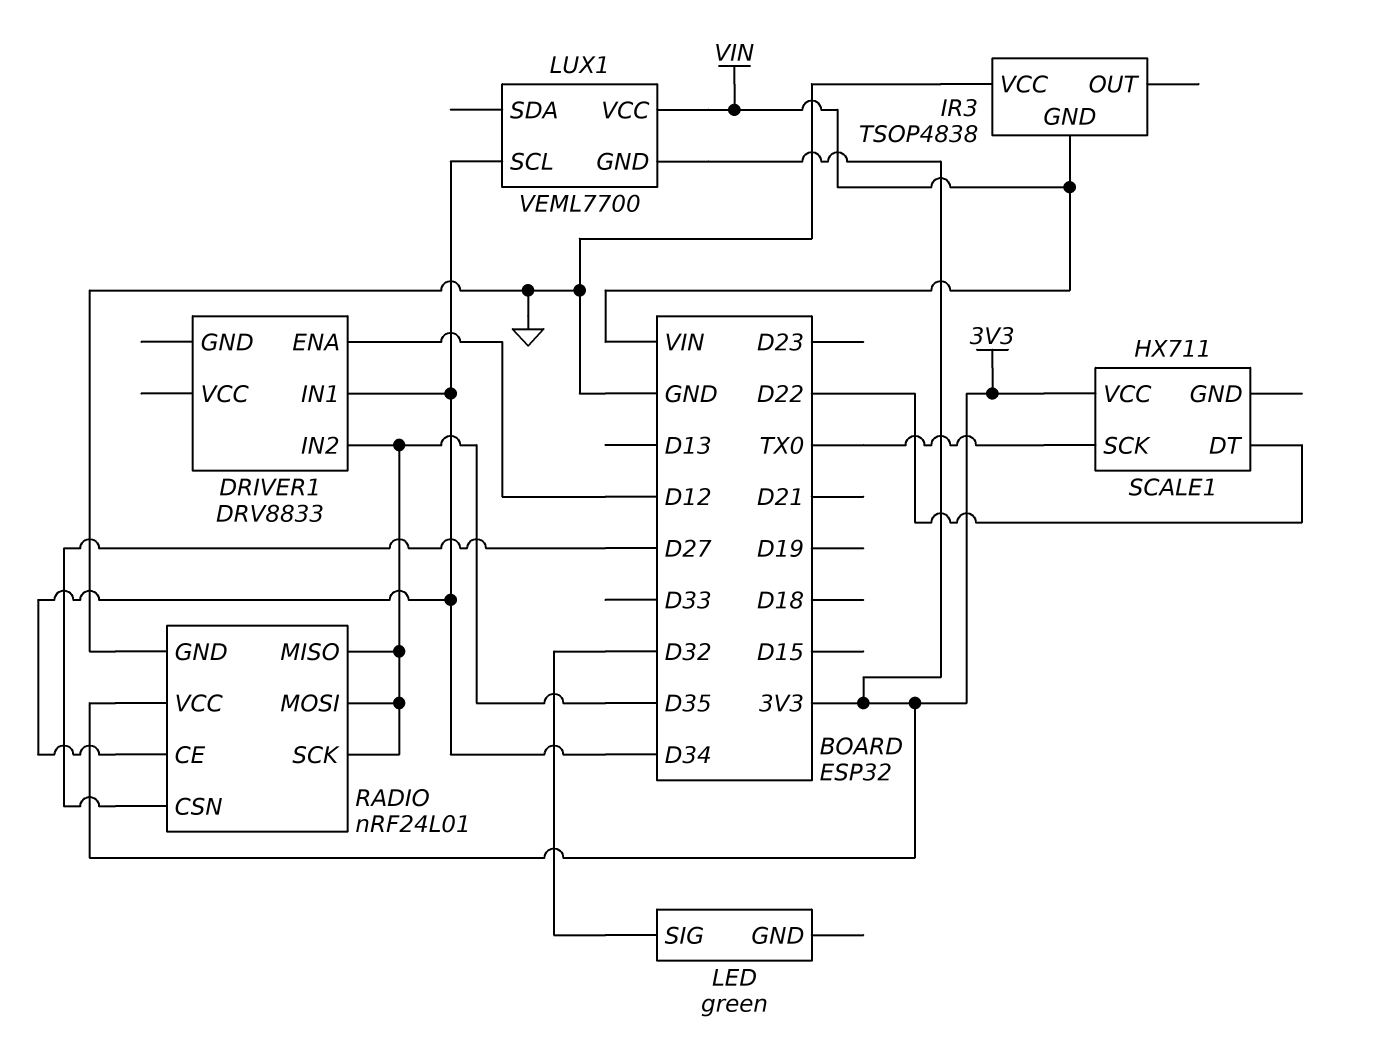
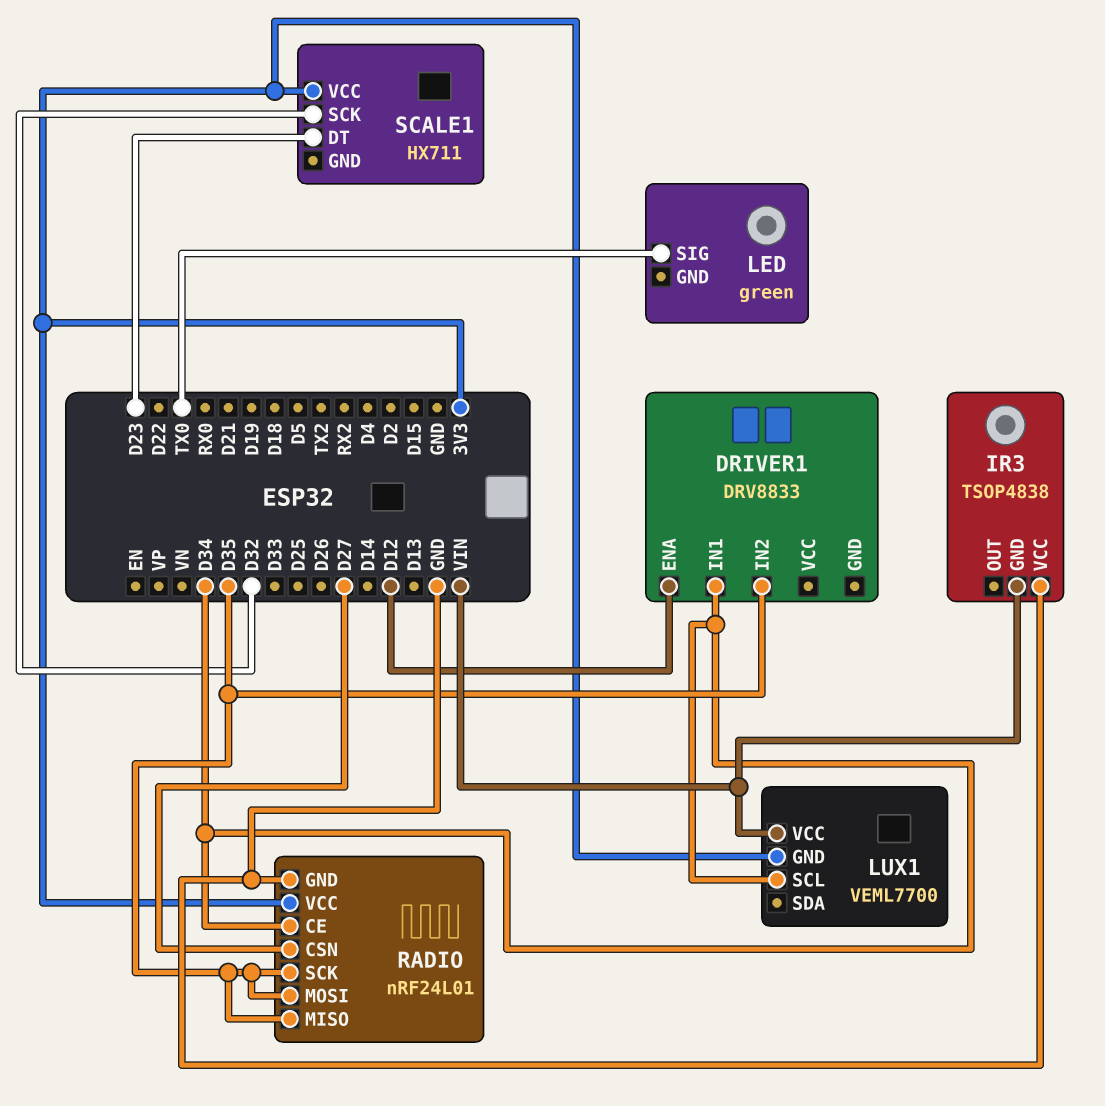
LED pin SIG: D32 -> TX0
SCALE1 pin DT: D22 -> D23
SCALE1 pin SCK: TX0 -> D32

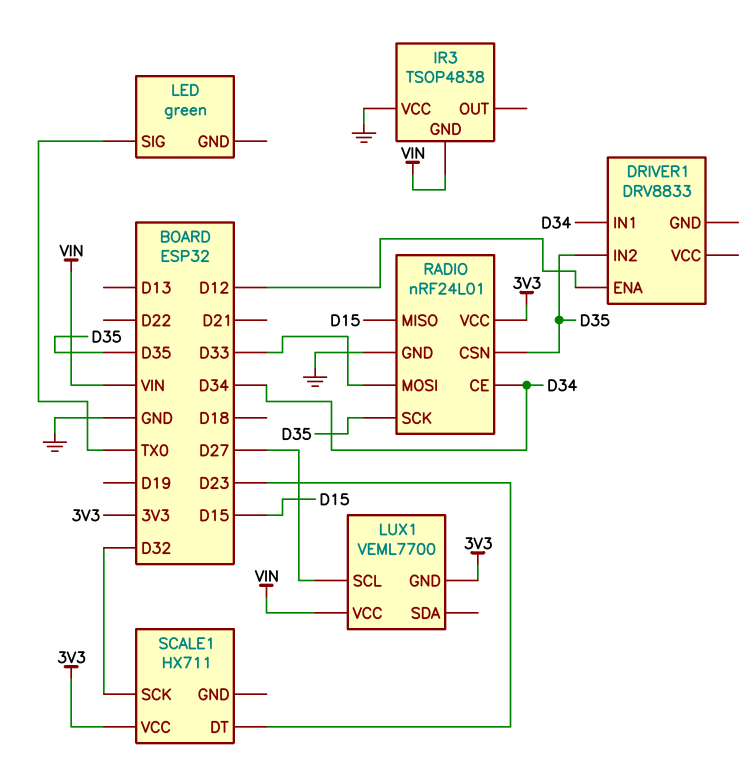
LUX1 pin SCL: D34 -> D27
RADIO pin CSN: D27 -> D35
RADIO pin MISO: D35 -> D15
RADIO pin MOSI: D35 -> D33

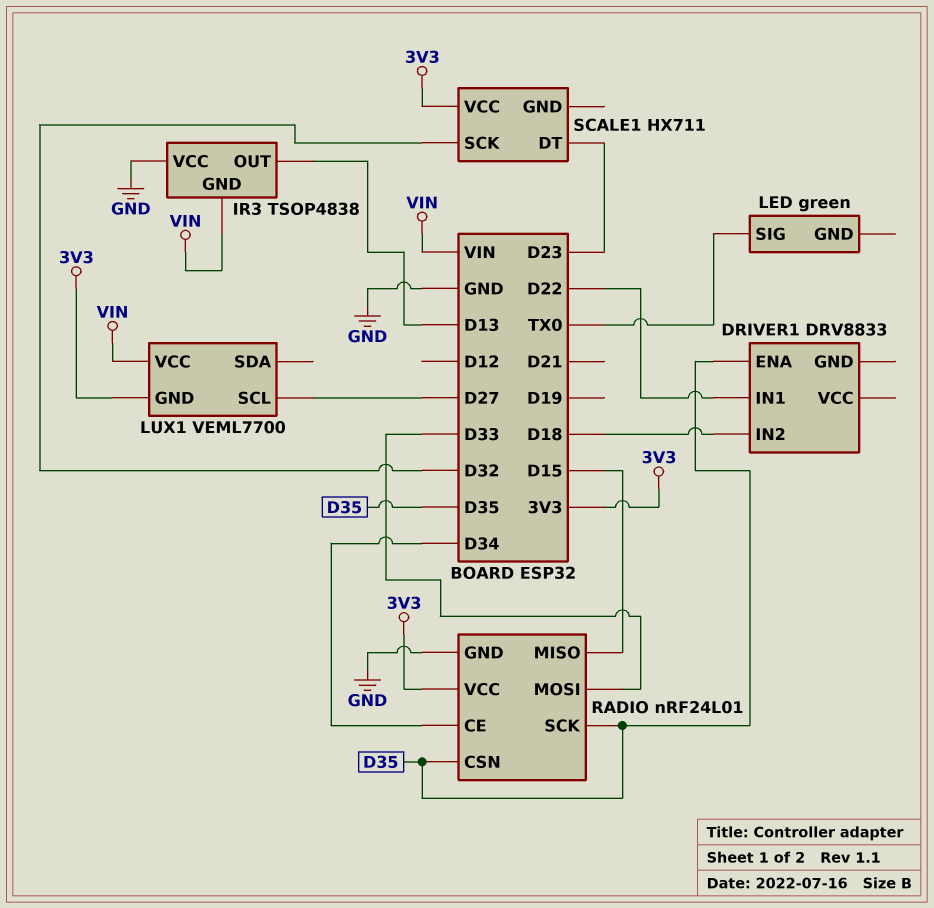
DRIVER1 pin ENA: D12 -> D35
DRIVER1 pin IN1: D34 -> D22
DRIVER1 pin IN2: D35 -> D18
IR3 pin OUT: none -> D13

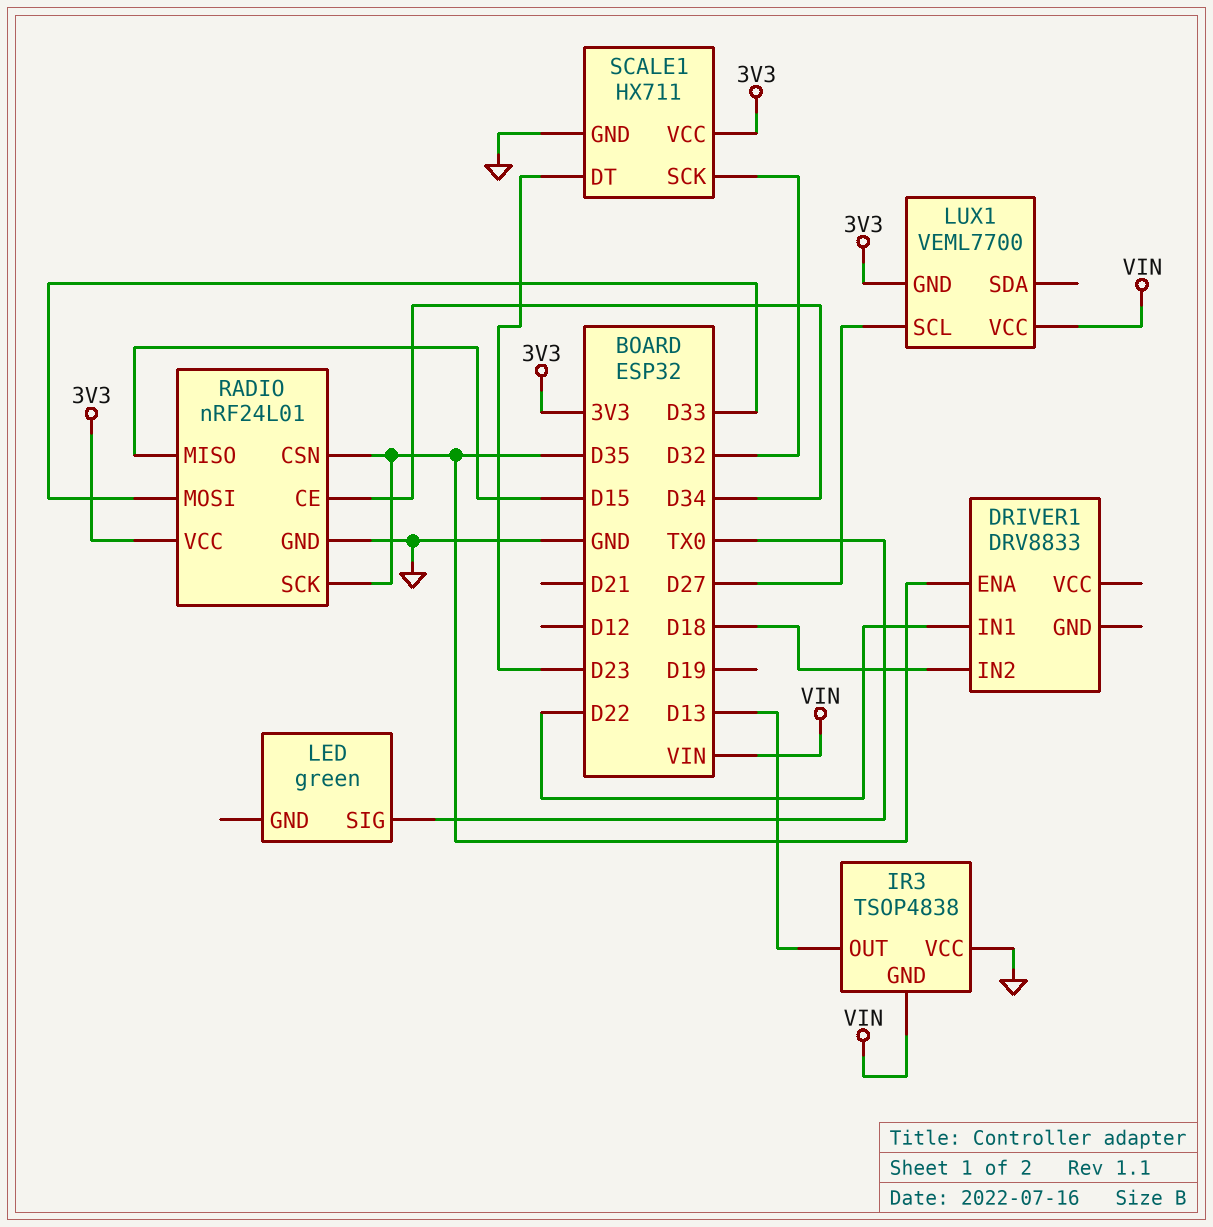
SCALE1 pin GND: none -> GND

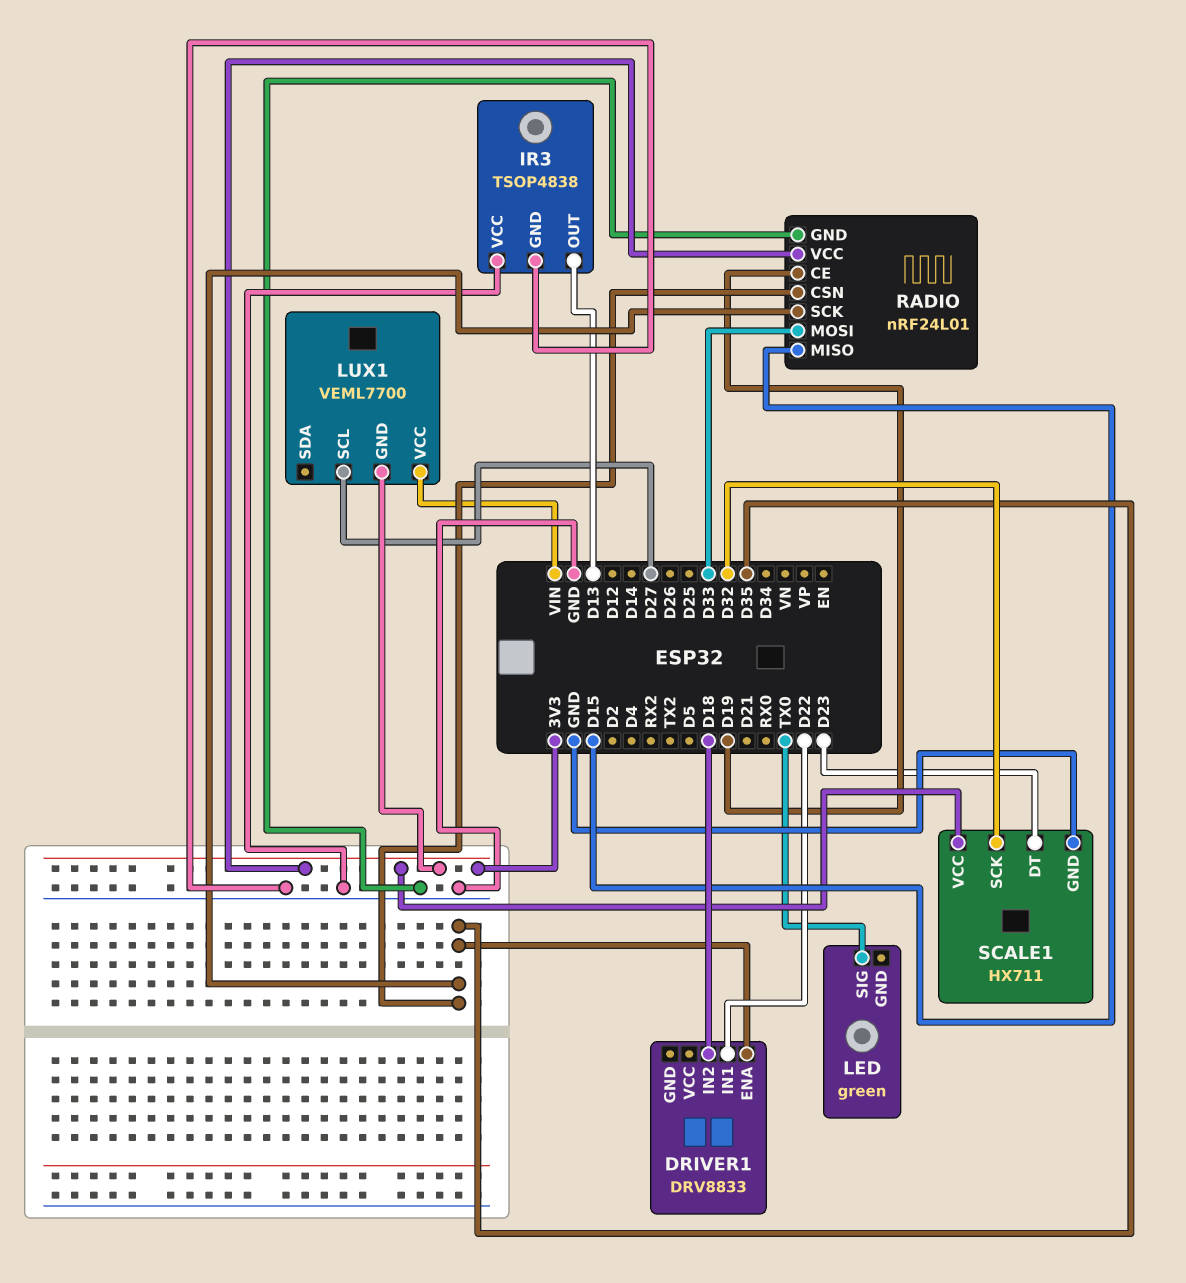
IR3 pin GND: VIN -> GND
RADIO pin CE: D34 -> D19

